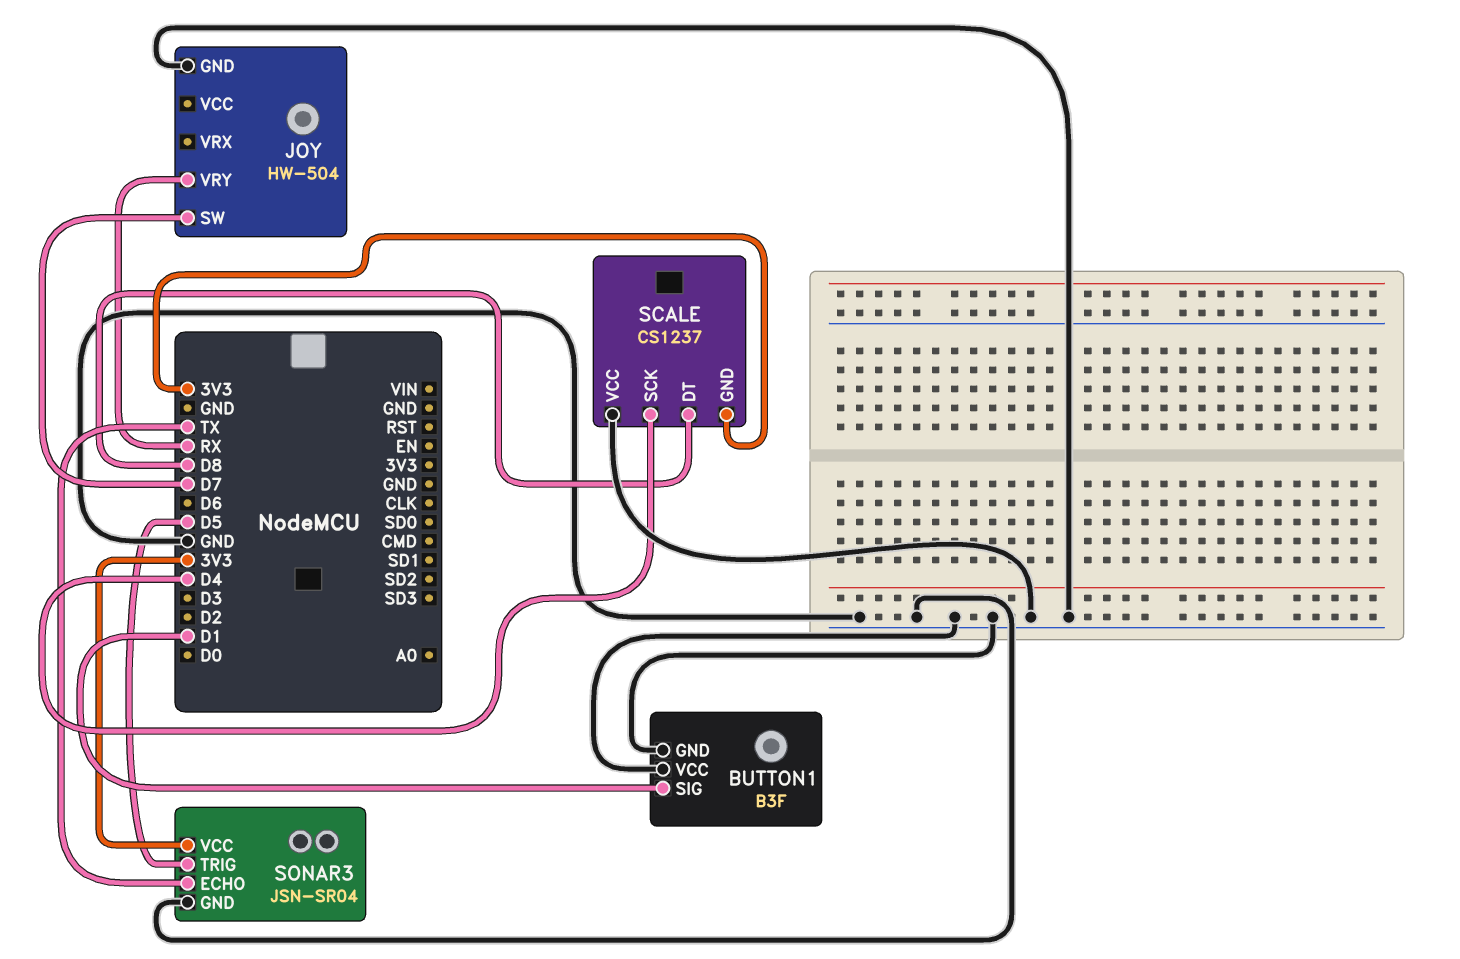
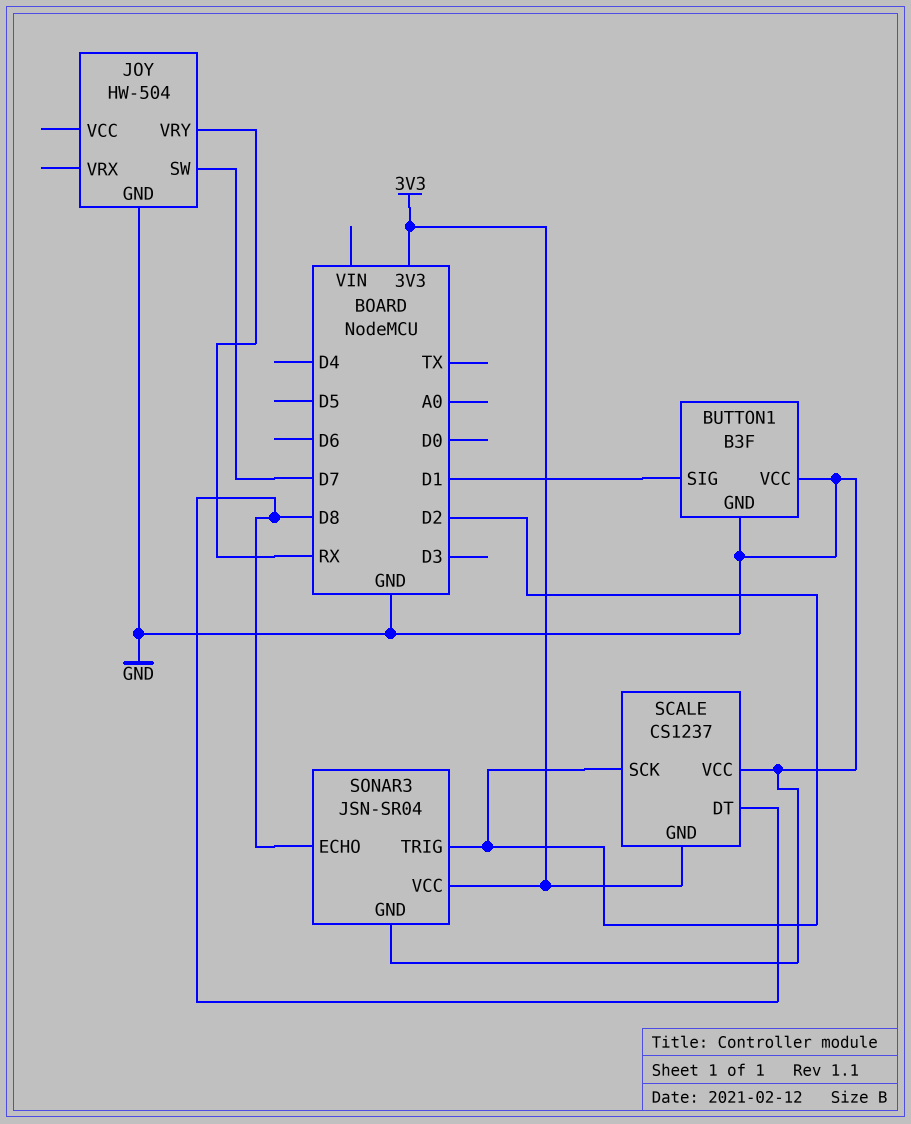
SCALE pin SCK: D4 -> D2
SONAR3 pin ECHO: TX -> D8
SONAR3 pin TRIG: D5 -> D2

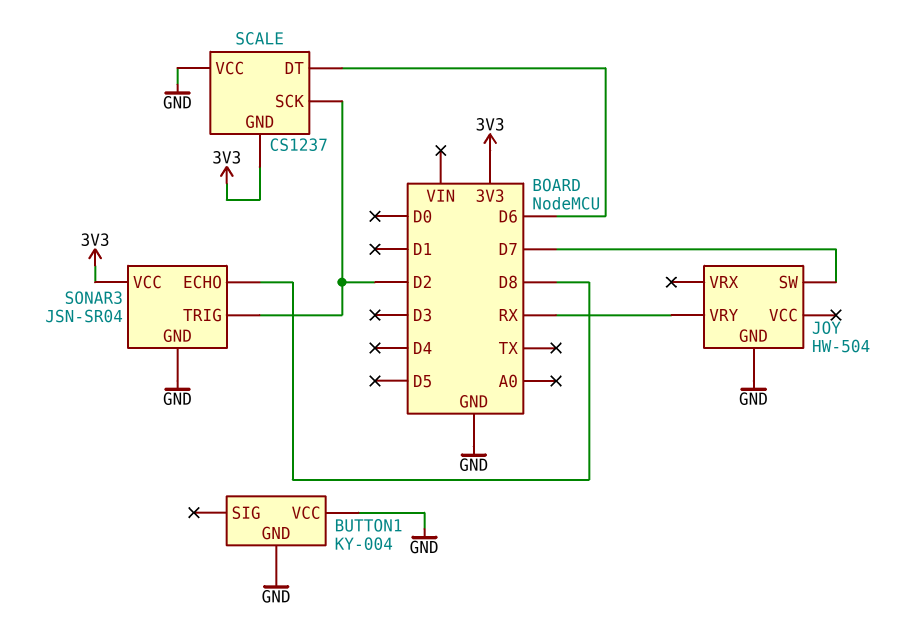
BUTTON1: B3F -> KY-004
BUTTON1 pin SIG: D1 -> none
SCALE pin DT: D8 -> D6

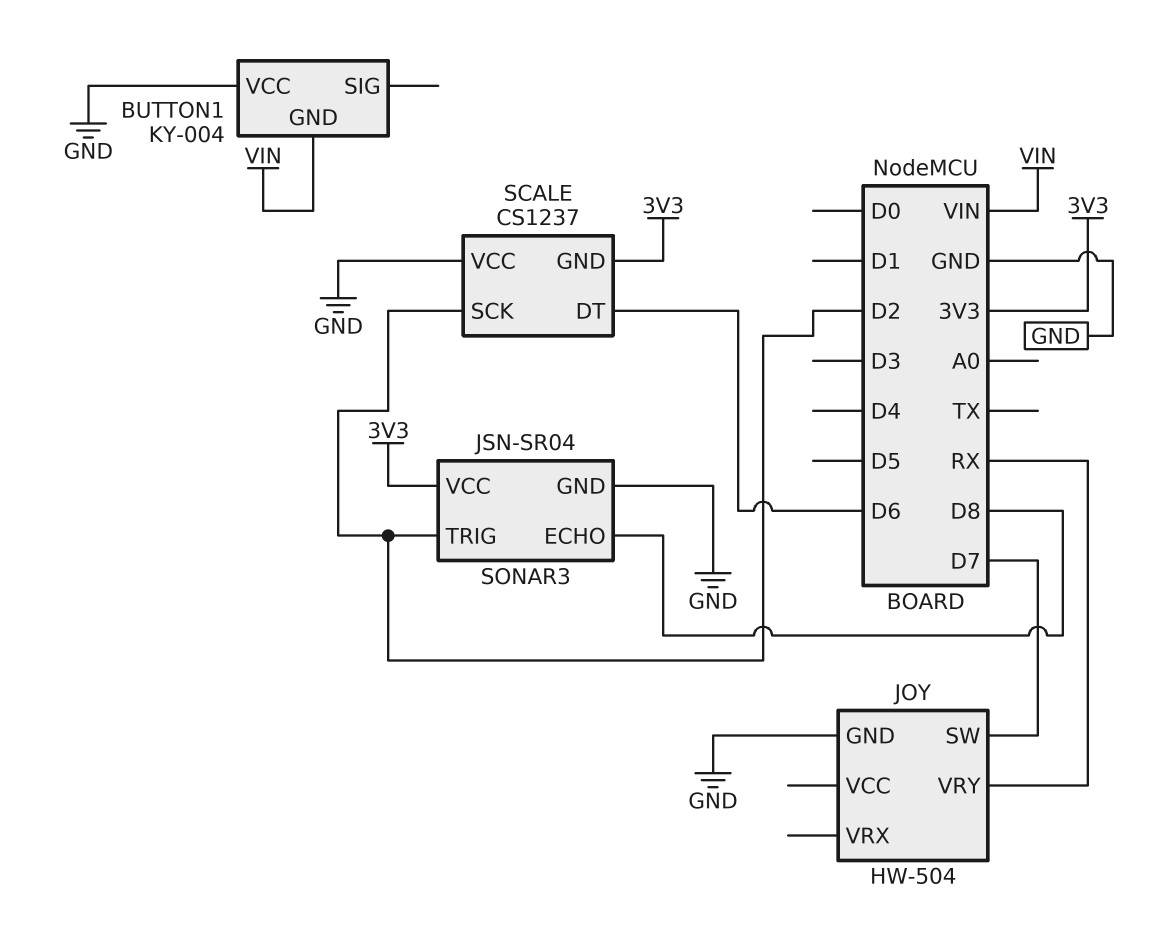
BUTTON1 pin GND: GND -> VIN

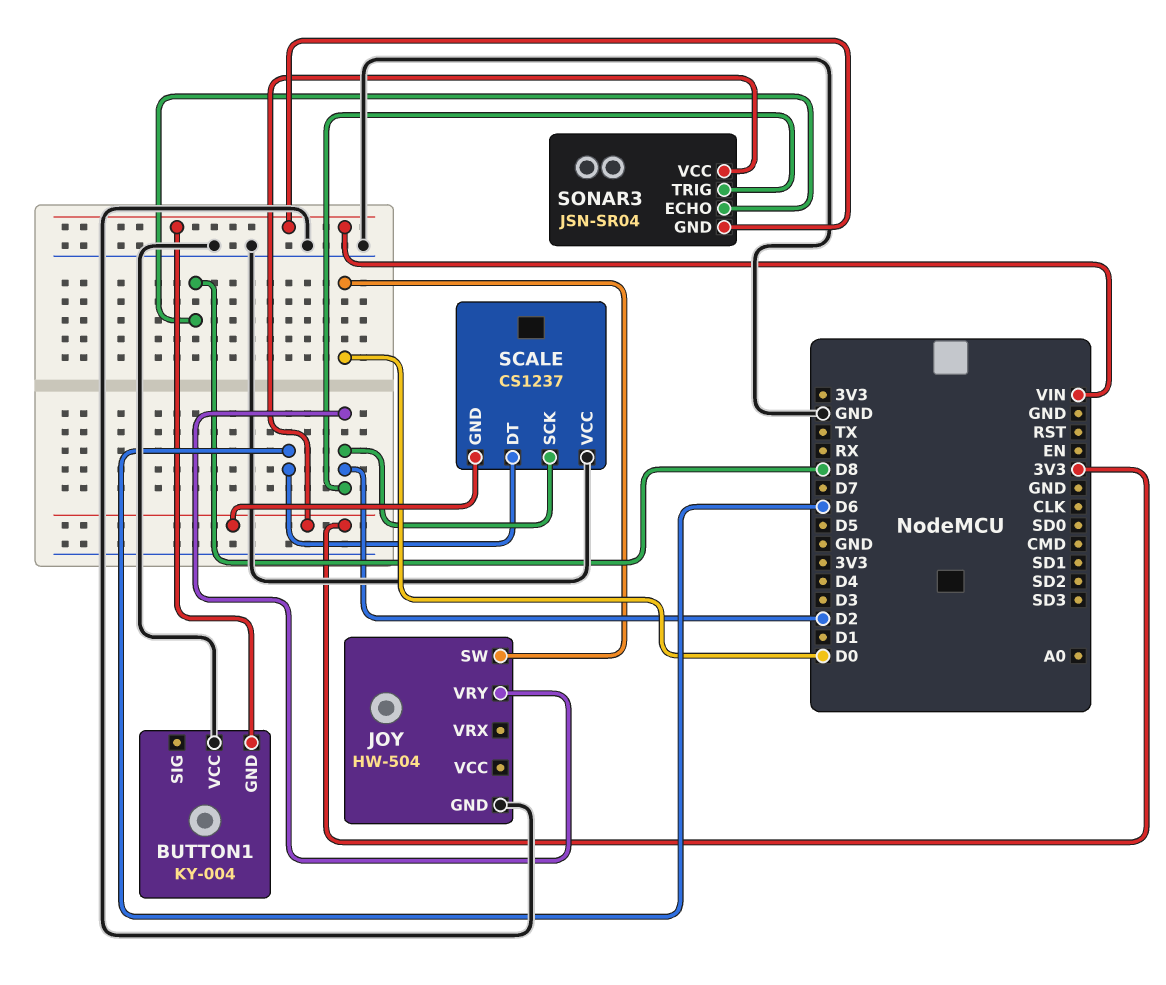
JOY pin SW: D7 -> D0
JOY pin VRY: RX -> D2
SONAR3 pin GND: GND -> VIN

